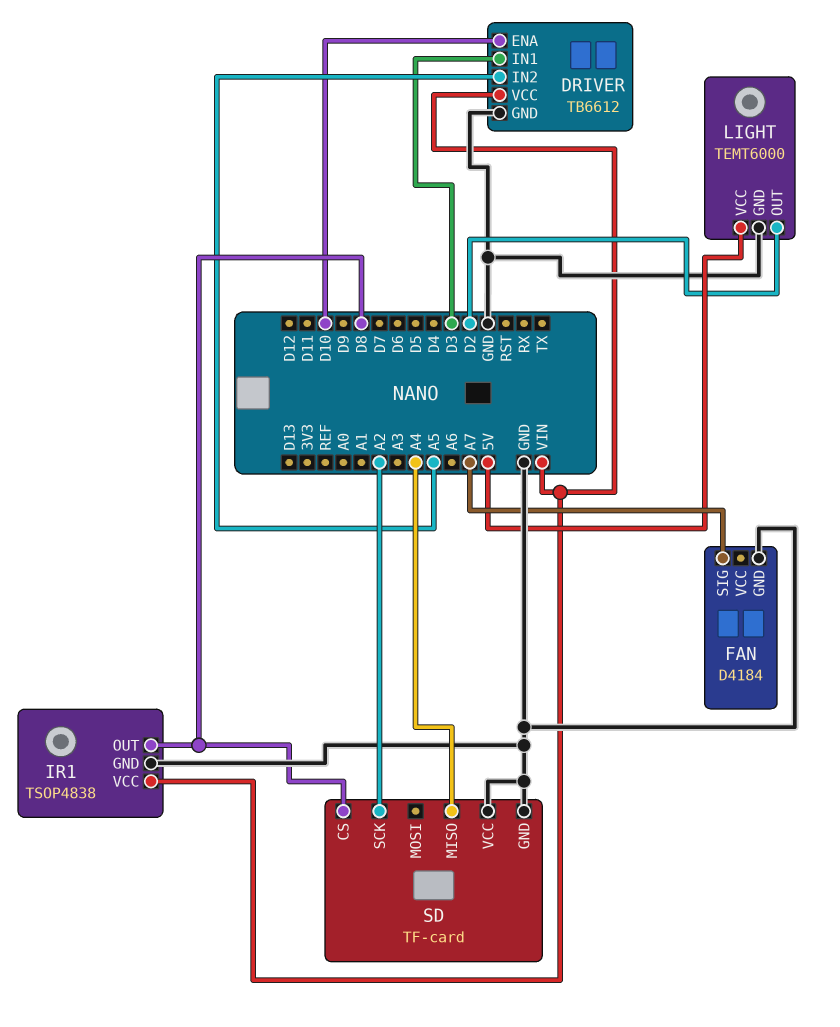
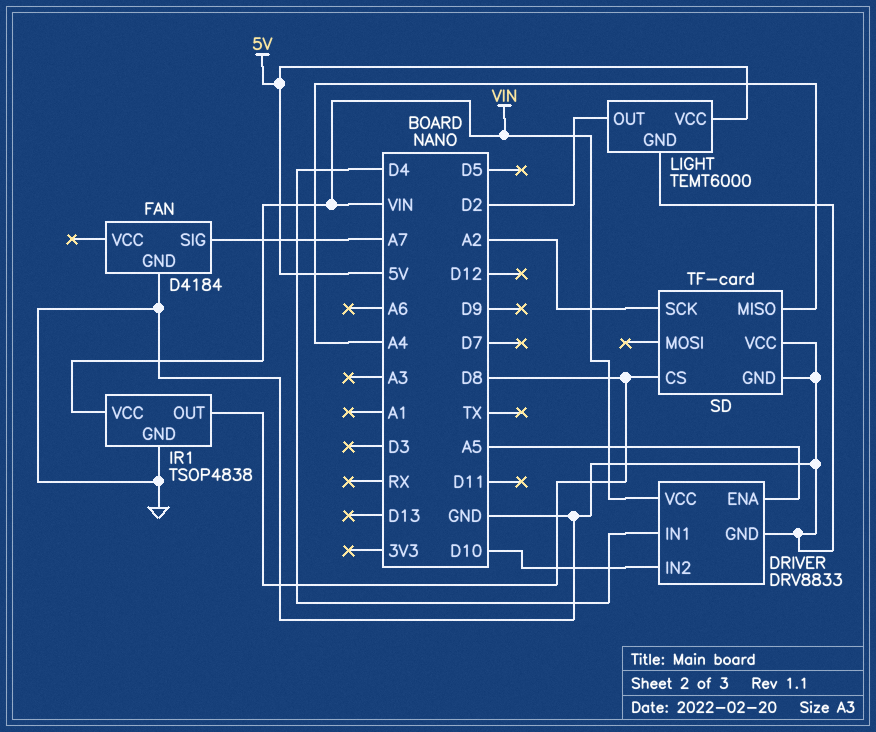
DRIVER: TB6612 -> DRV8833
DRIVER pin ENA: D10 -> A5
DRIVER pin IN1: D3 -> D4
DRIVER pin IN2: A5 -> D10

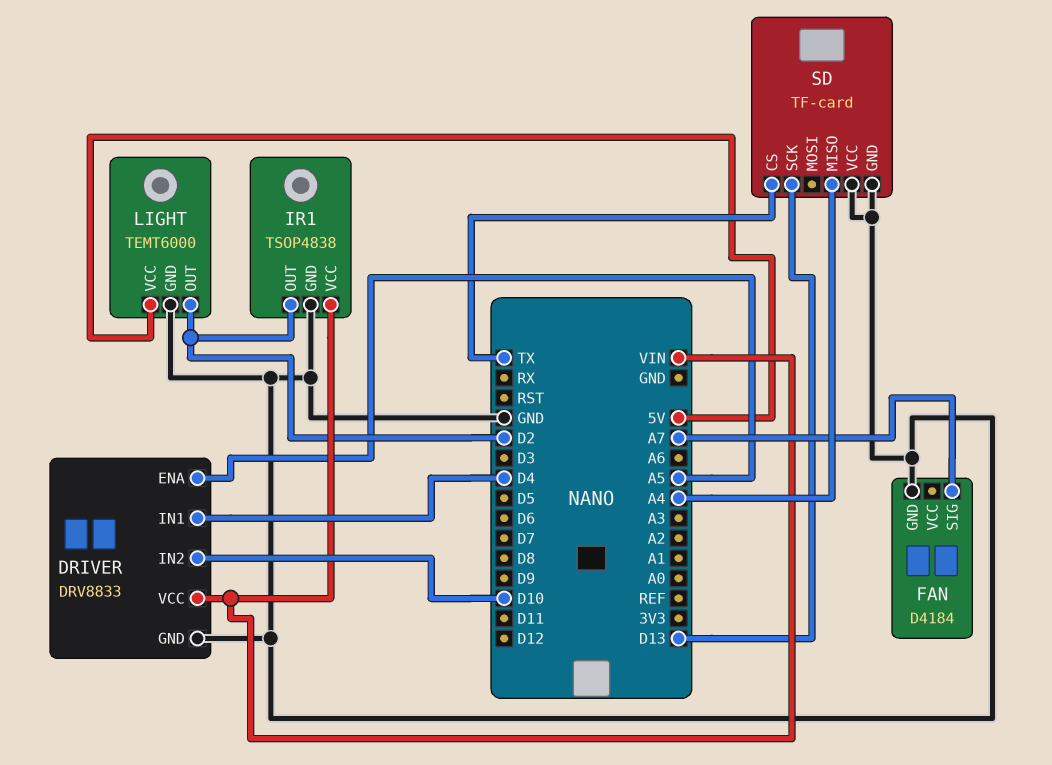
IR1 pin OUT: D8 -> D2
SD pin CS: D8 -> TX
SD pin SCK: A2 -> D13

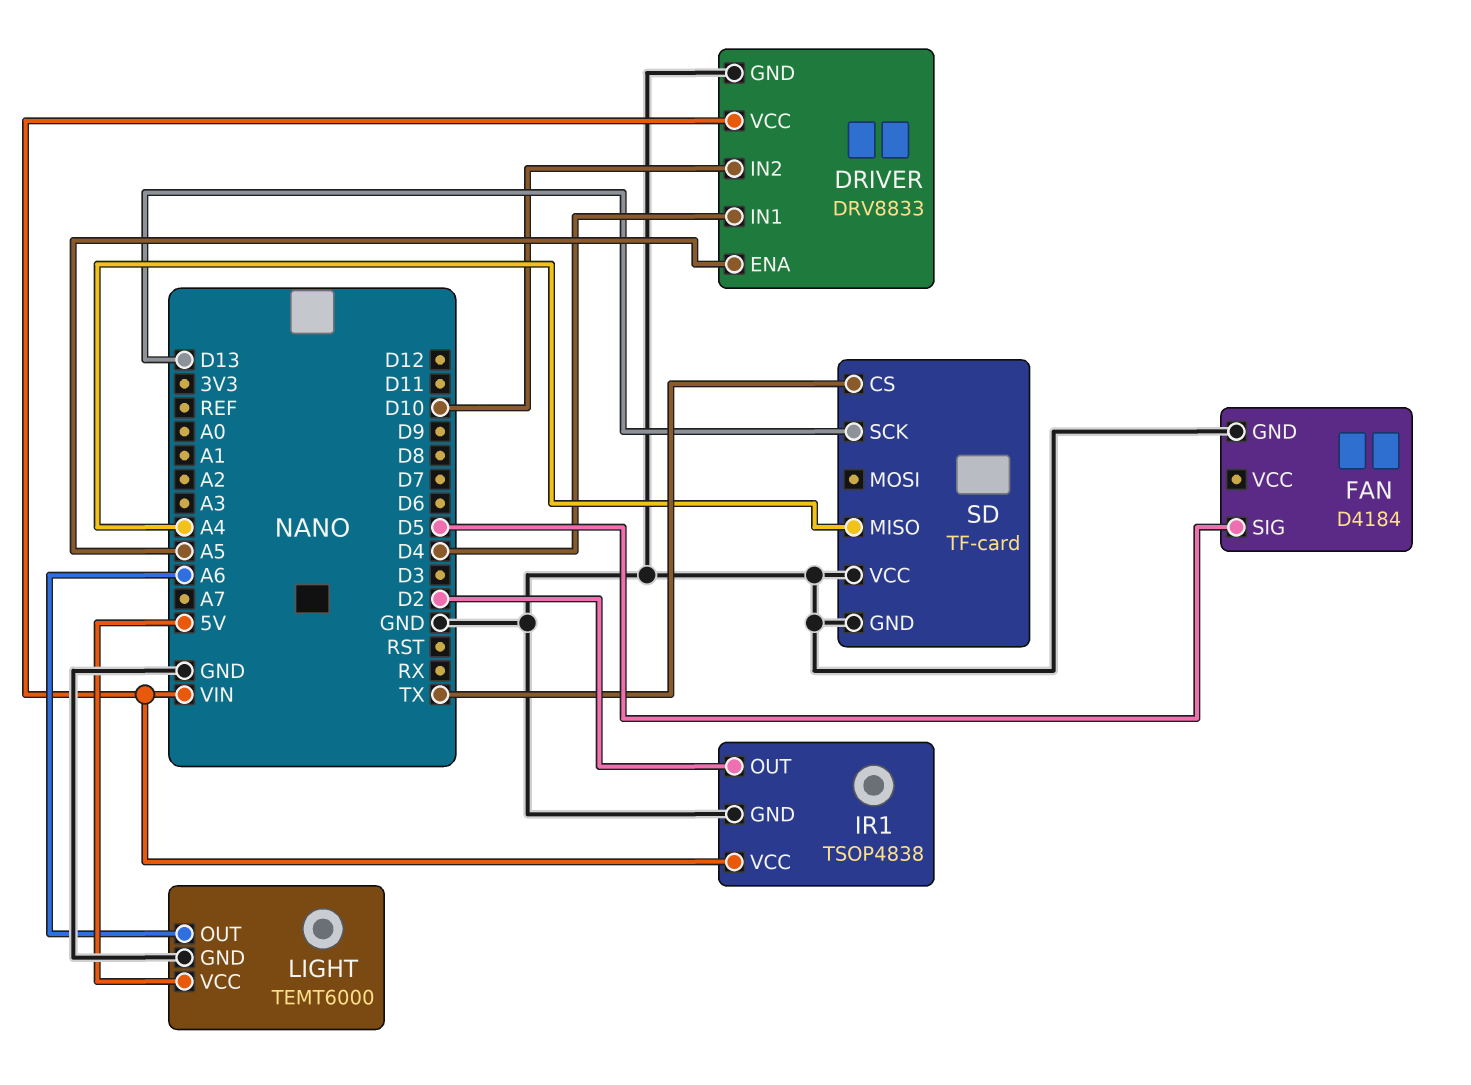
FAN pin SIG: A7 -> D5
LIGHT pin OUT: D2 -> A6

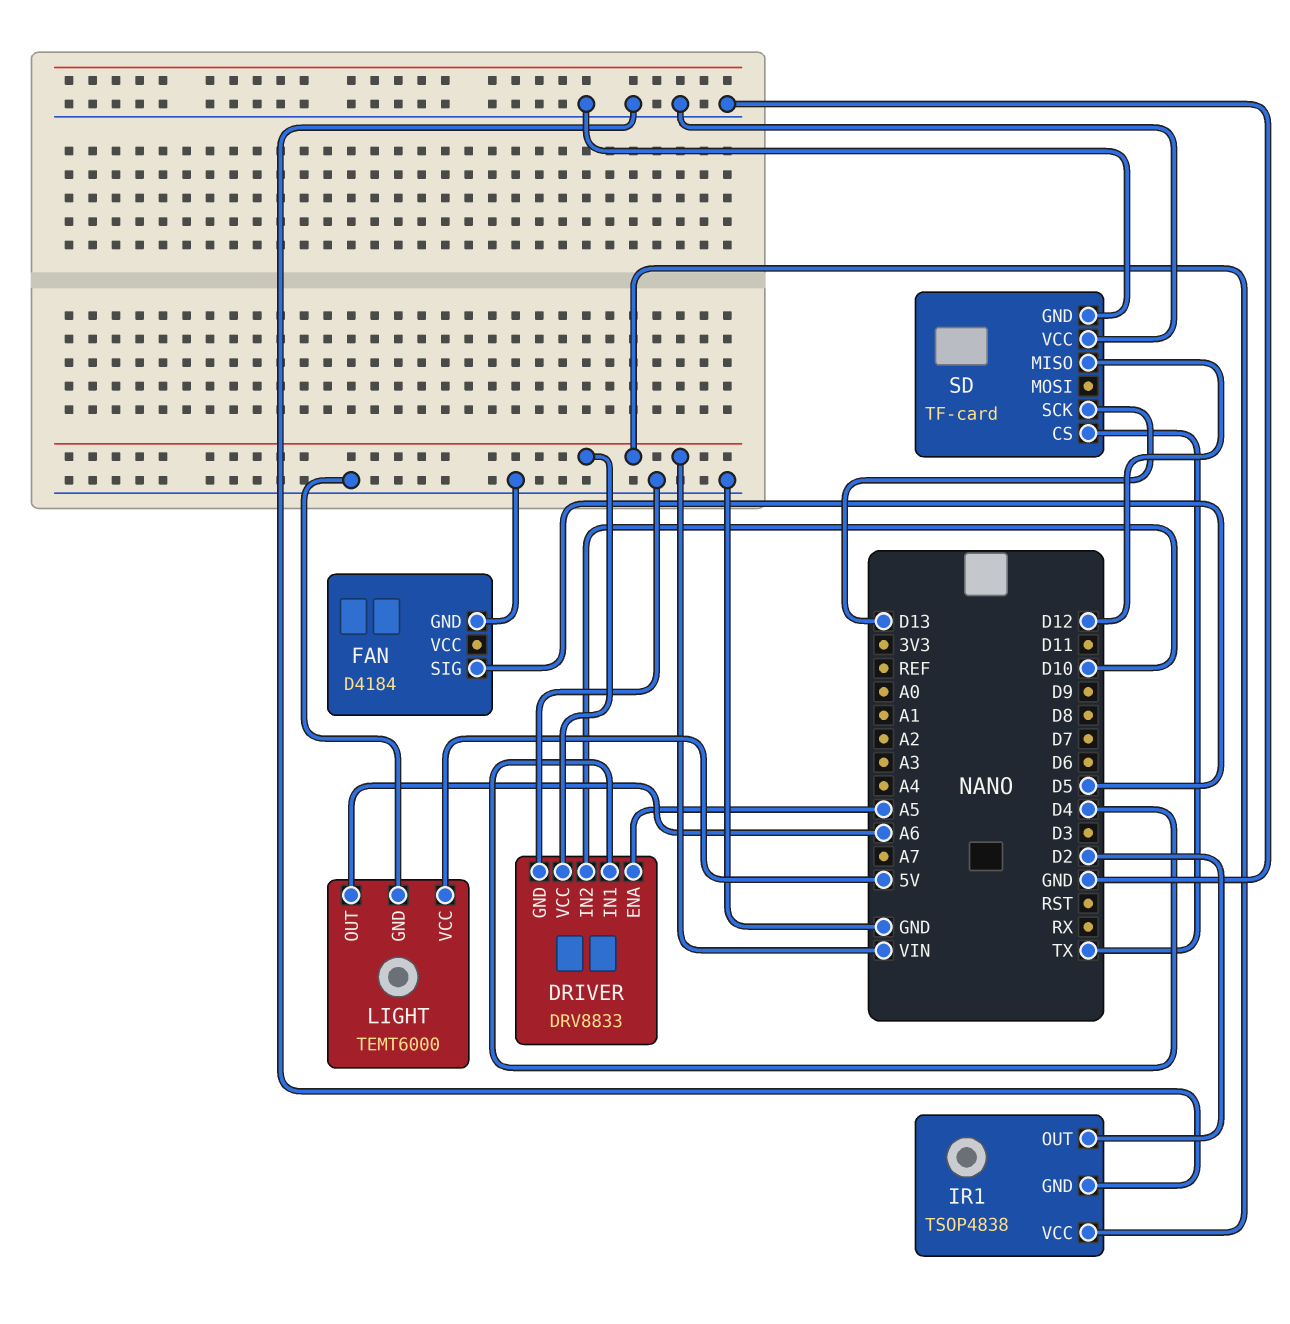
SD pin MISO: A4 -> D12

